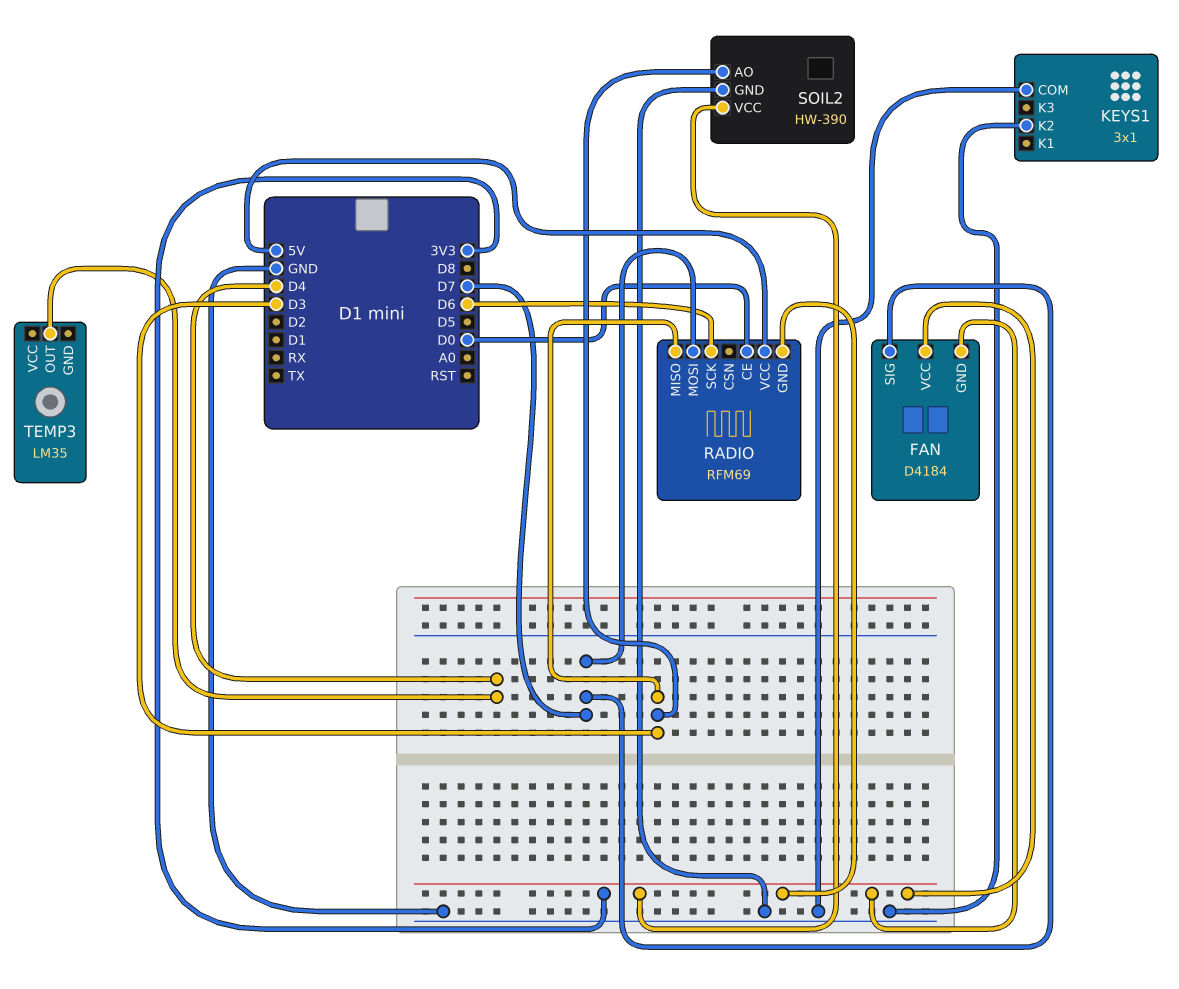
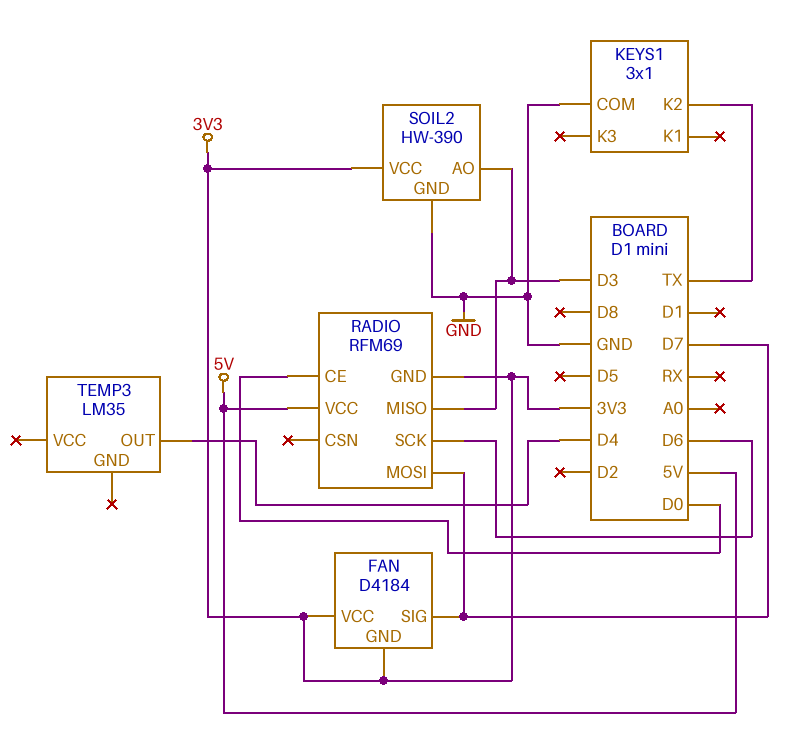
KEYS1 pin K2: GND -> TX

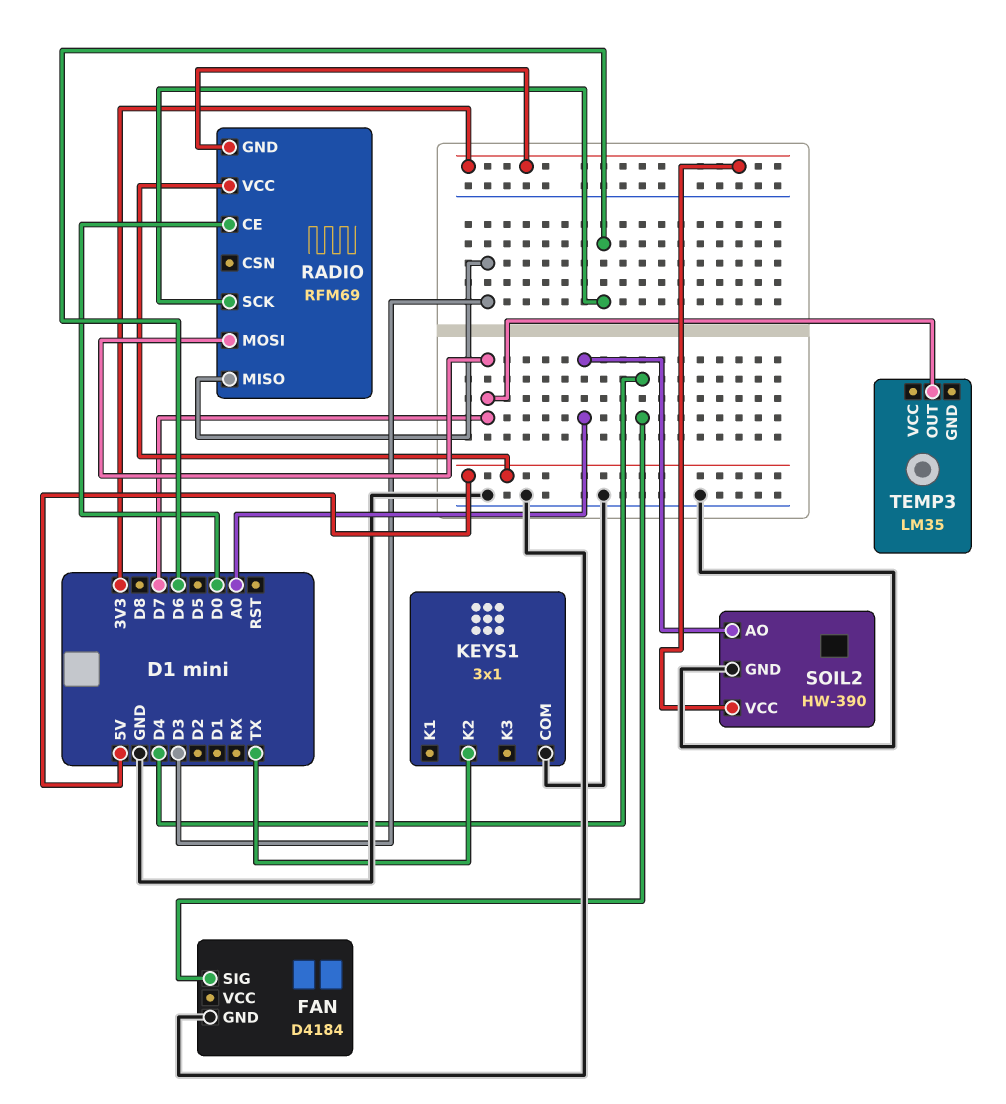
FAN pin GND: 3V3 -> GND
FAN pin SIG: D7 -> D4
FAN pin VCC: 3V3 -> none
SOIL2 pin AO: D3 -> A0
TEMP3 pin OUT: D4 -> D7

